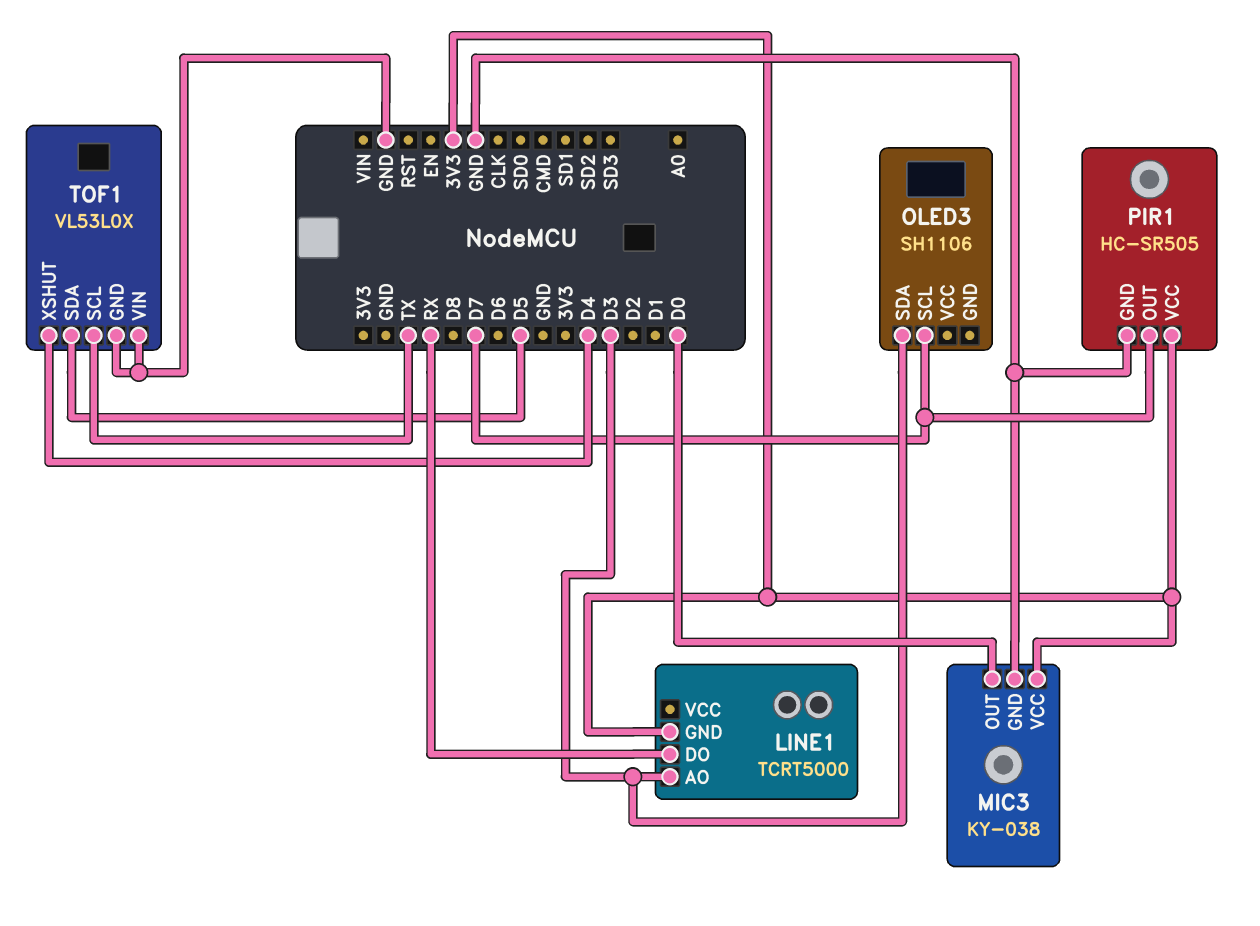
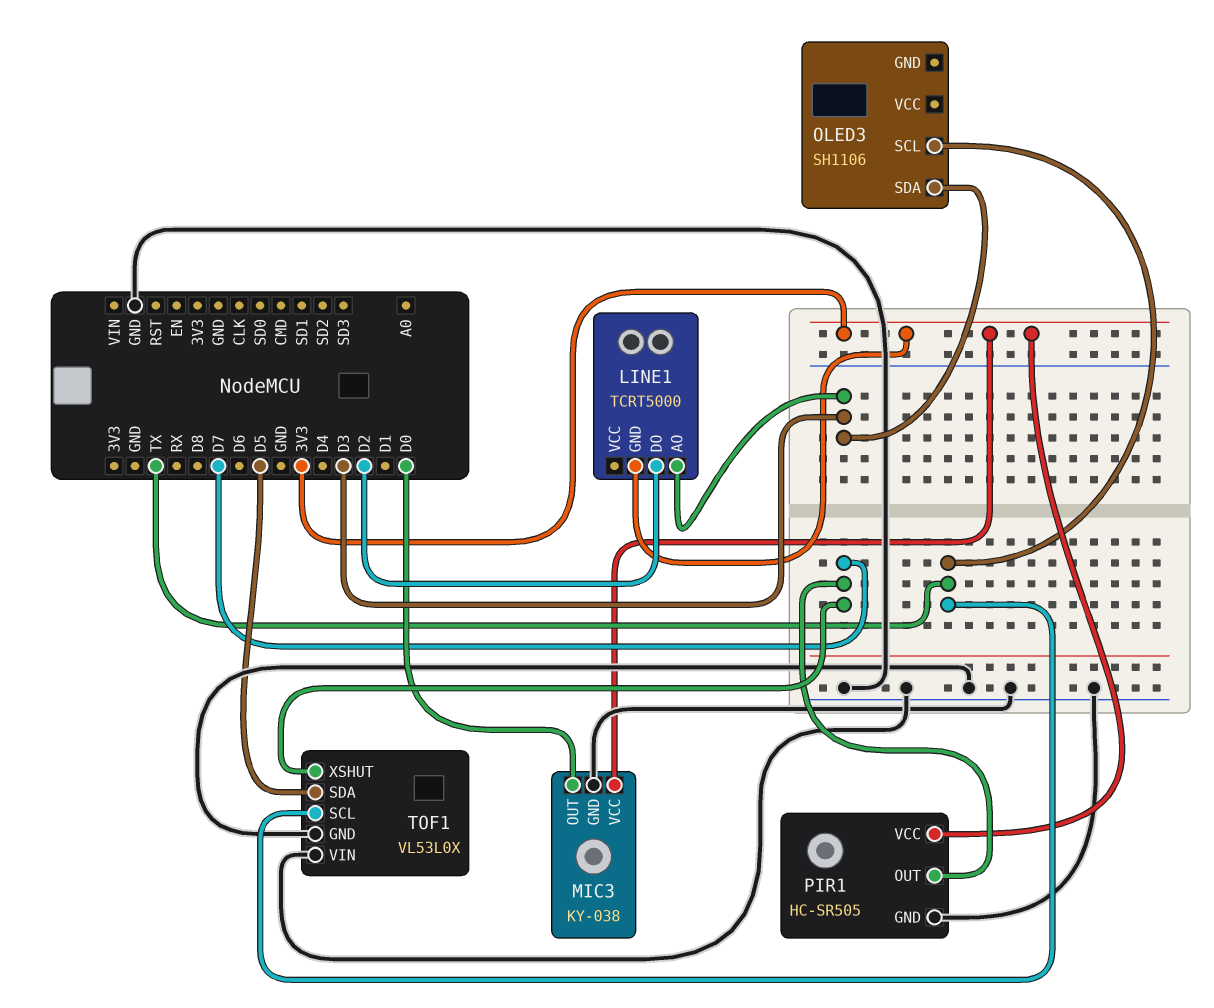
LINE1 pin DO: RX -> D2
OLED3 pin SCL: D7 -> TX
TOF1 pin XSHUT: D4 -> D7

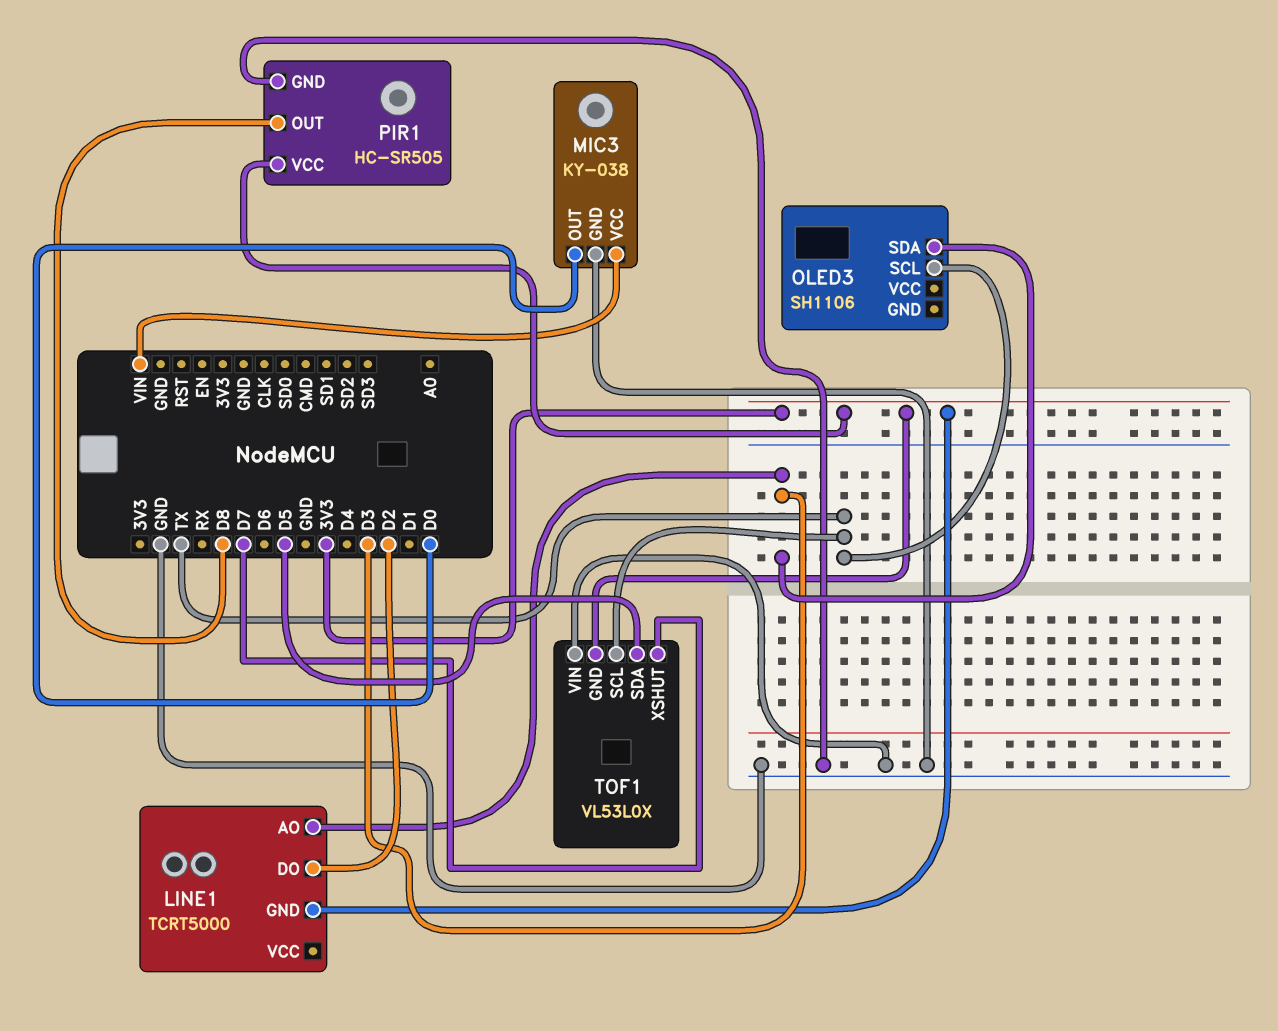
MIC3 pin VCC: 3V3 -> VIN
PIR1 pin OUT: D7 -> D8
TOF1 pin GND: GND -> 3V3

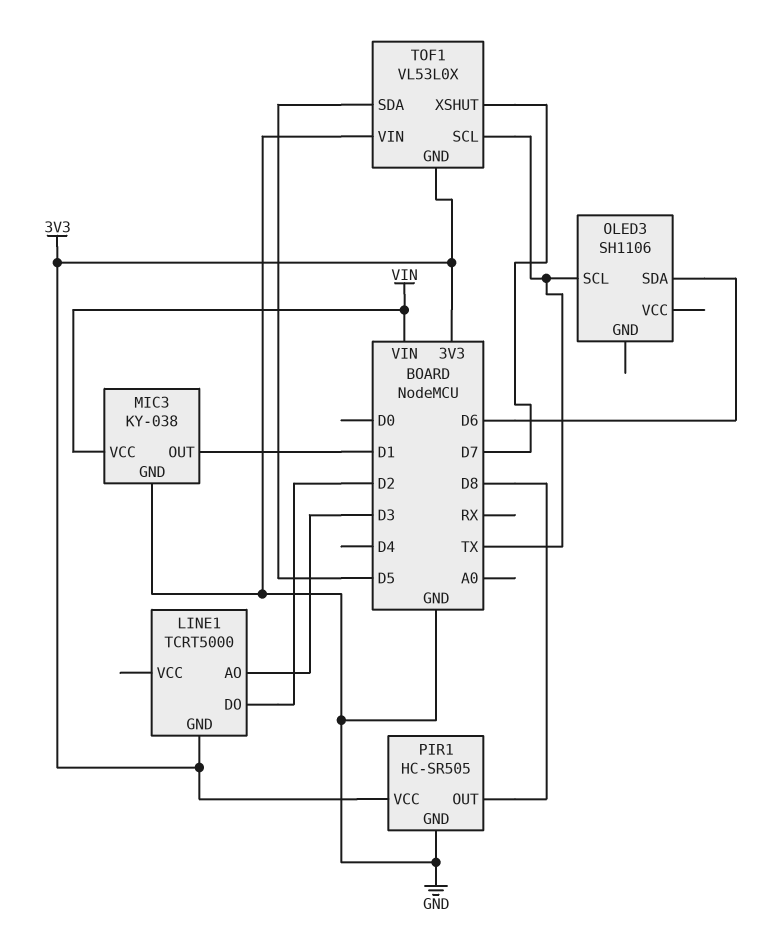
MIC3 pin OUT: D0 -> D1
OLED3 pin SDA: D3 -> D6

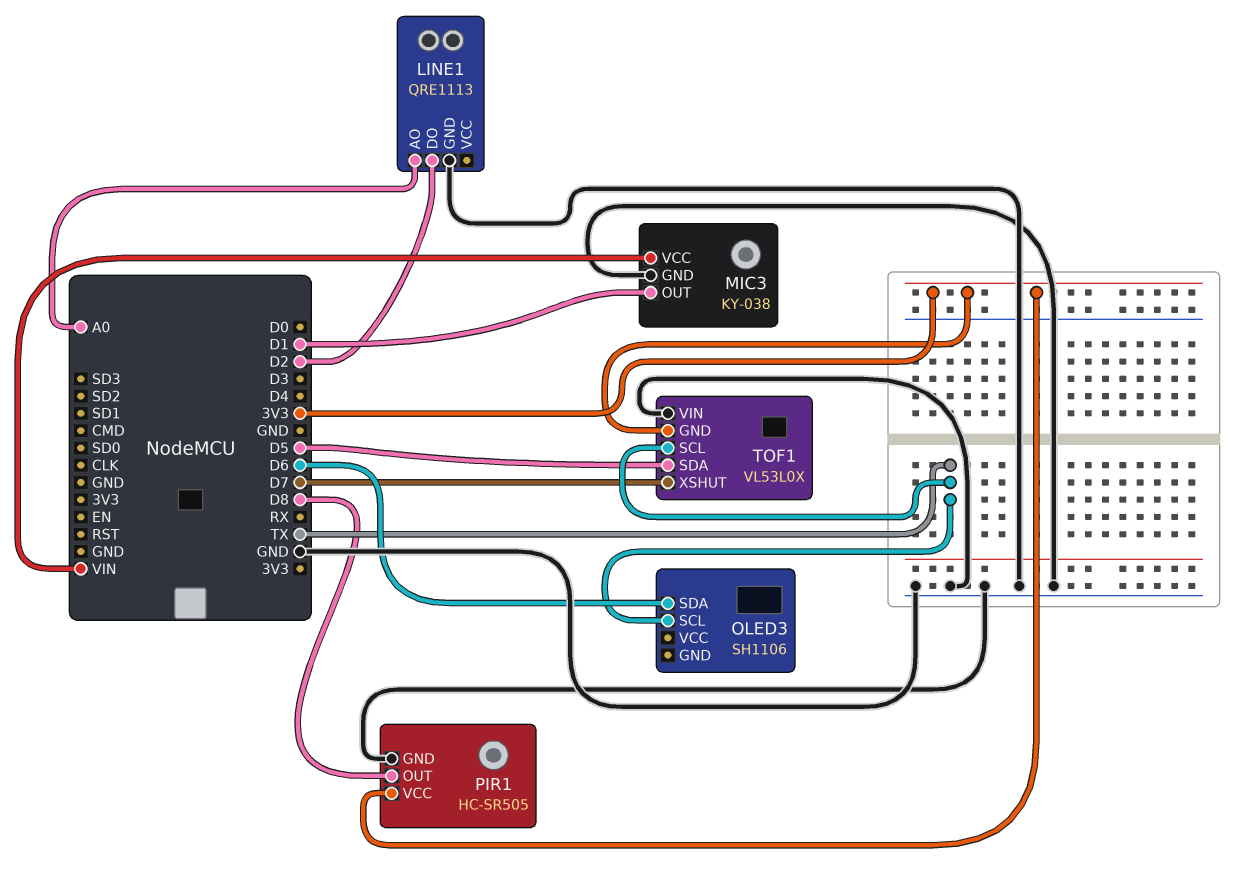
LINE1: TCRT5000 -> QRE1113
LINE1 pin AO: D3 -> A0
LINE1 pin GND: 3V3 -> GND

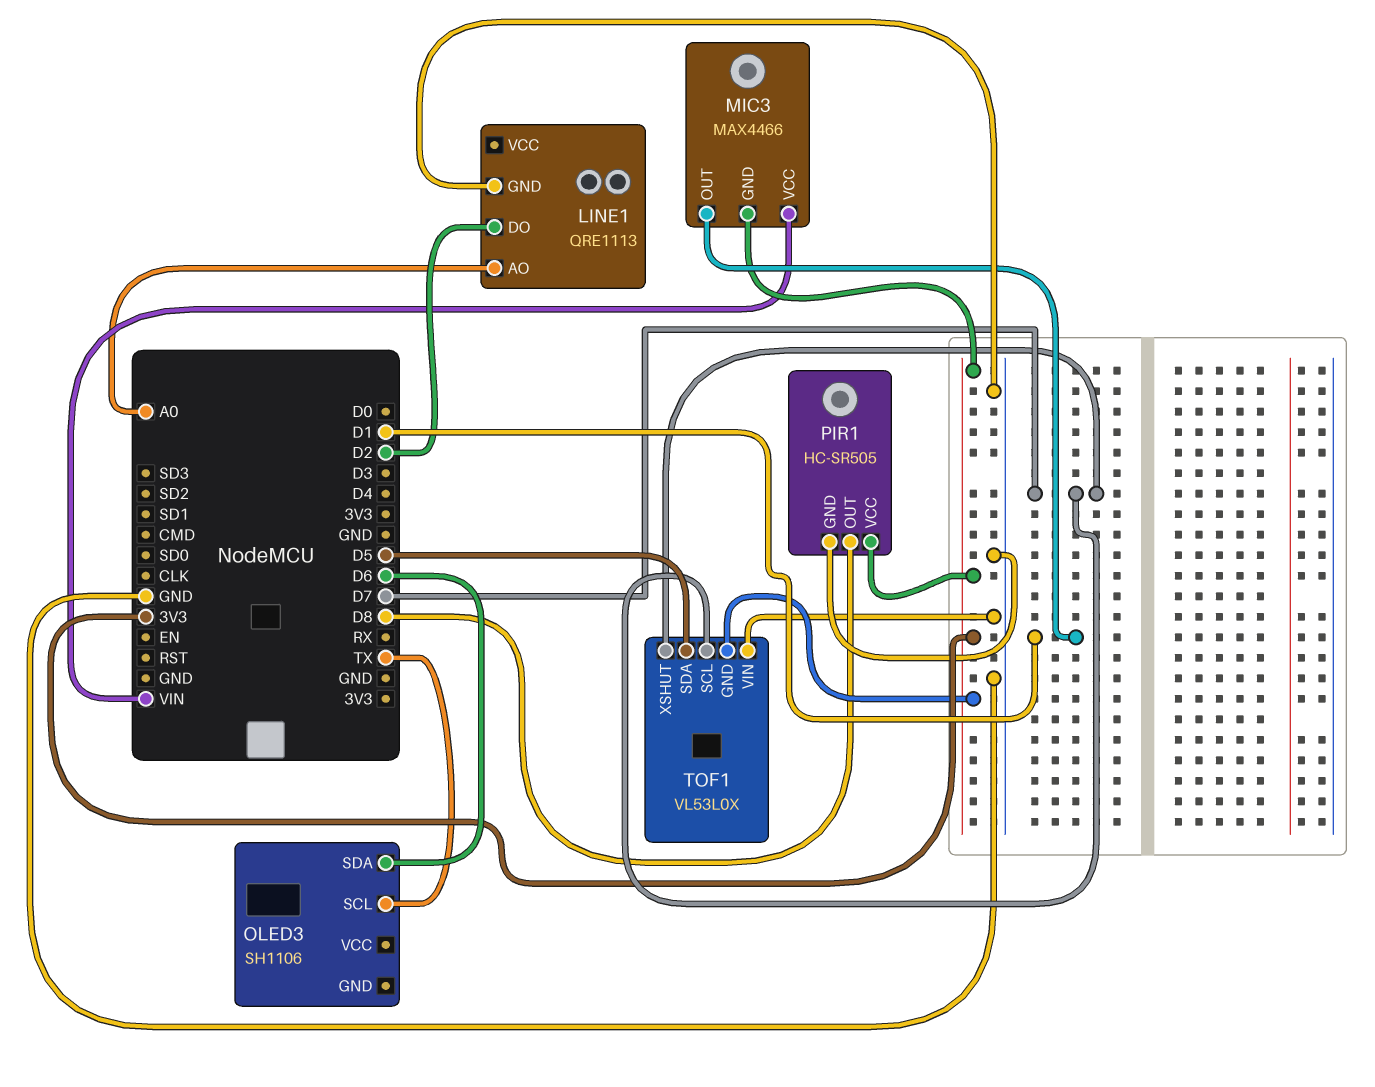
MIC3: KY-038 -> MAX4466
MIC3 pin GND: GND -> 3V3
TOF1 pin SCL: TX -> D7

